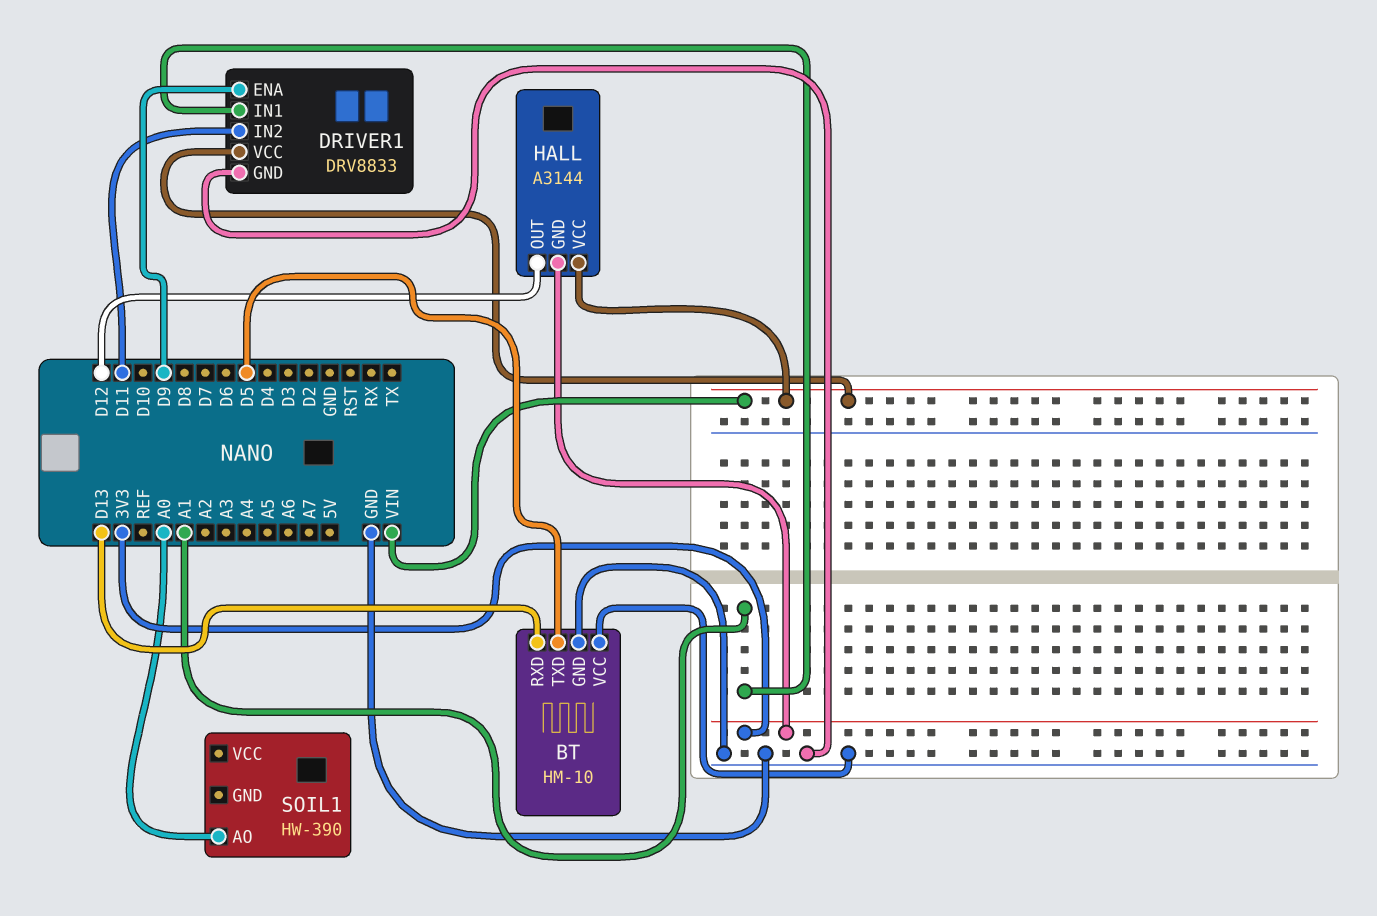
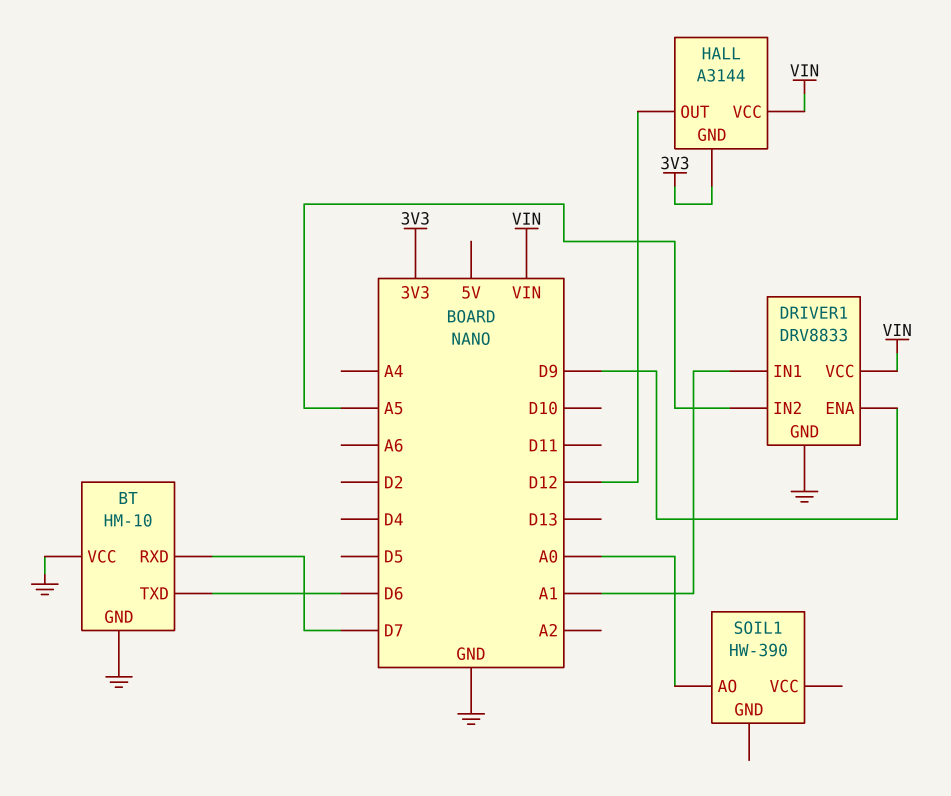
BT pin RXD: D13 -> D7
BT pin TXD: D5 -> D6
DRIVER1 pin IN2: D11 -> A5

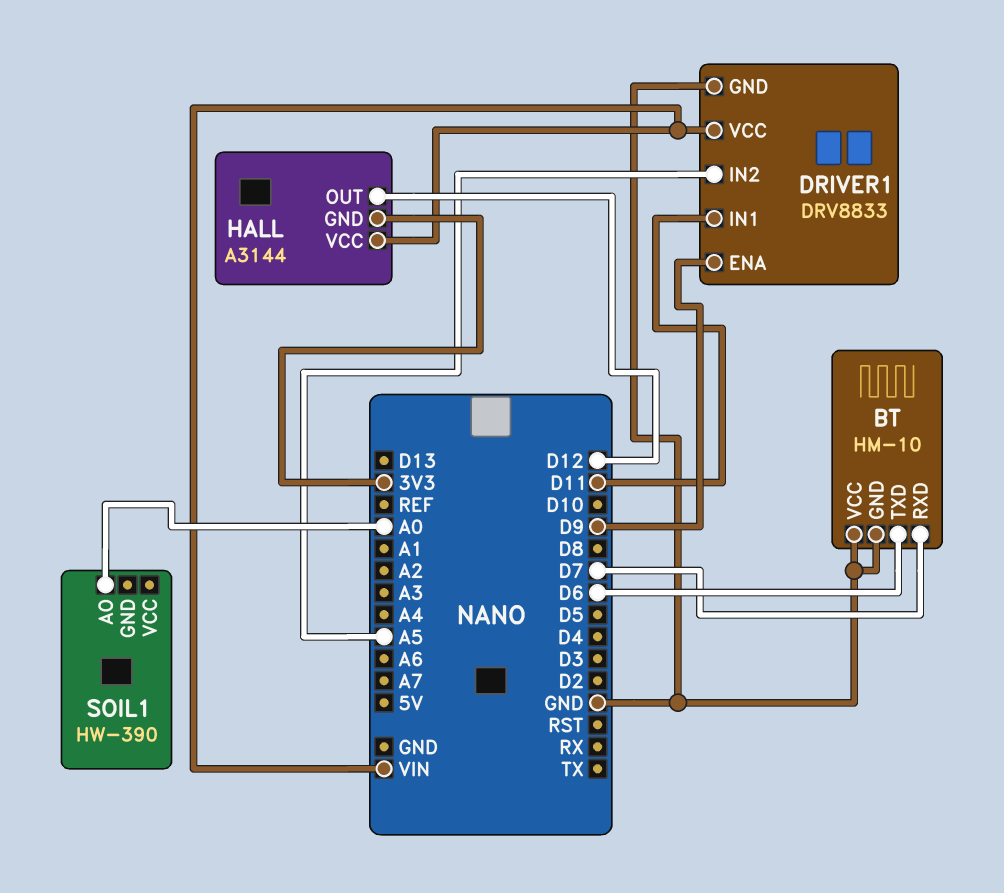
DRIVER1 pin IN1: A1 -> D11

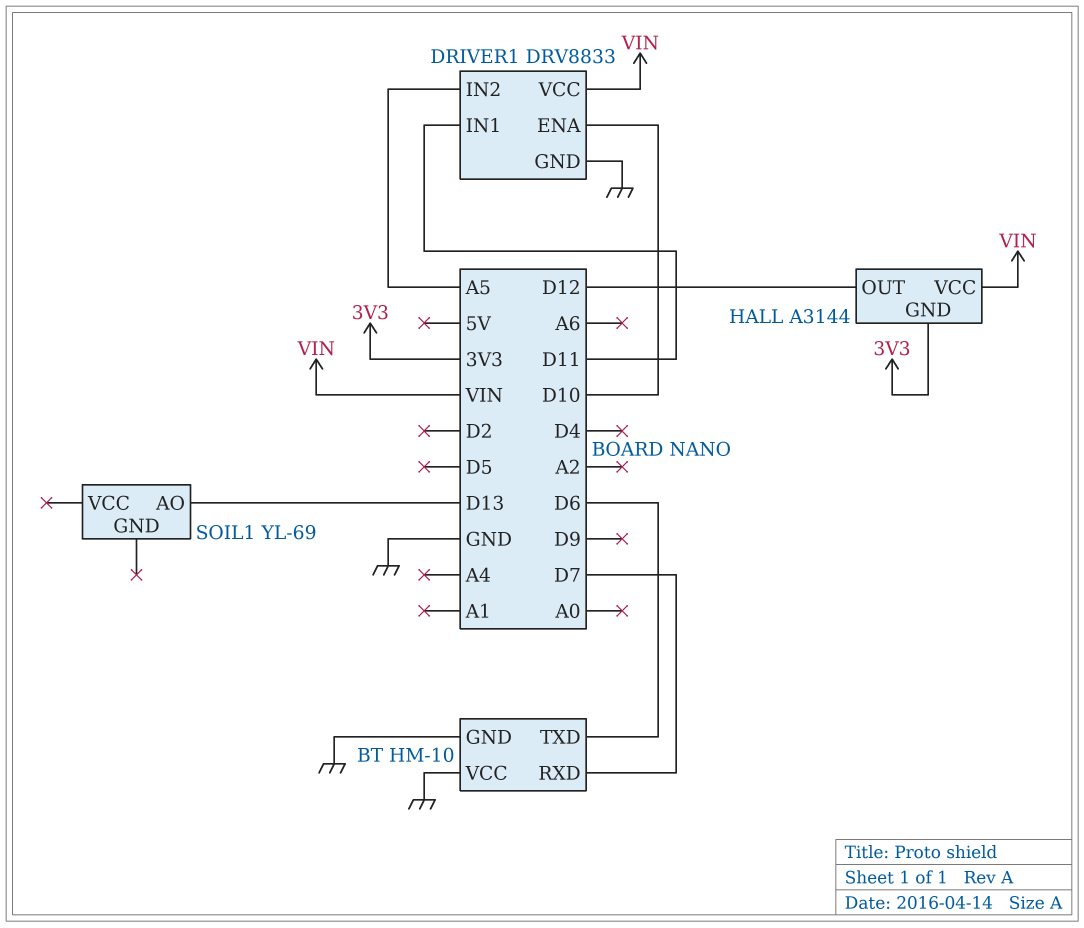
DRIVER1 pin ENA: D9 -> D10
SOIL1: HW-390 -> YL-69
SOIL1 pin AO: A0 -> D13

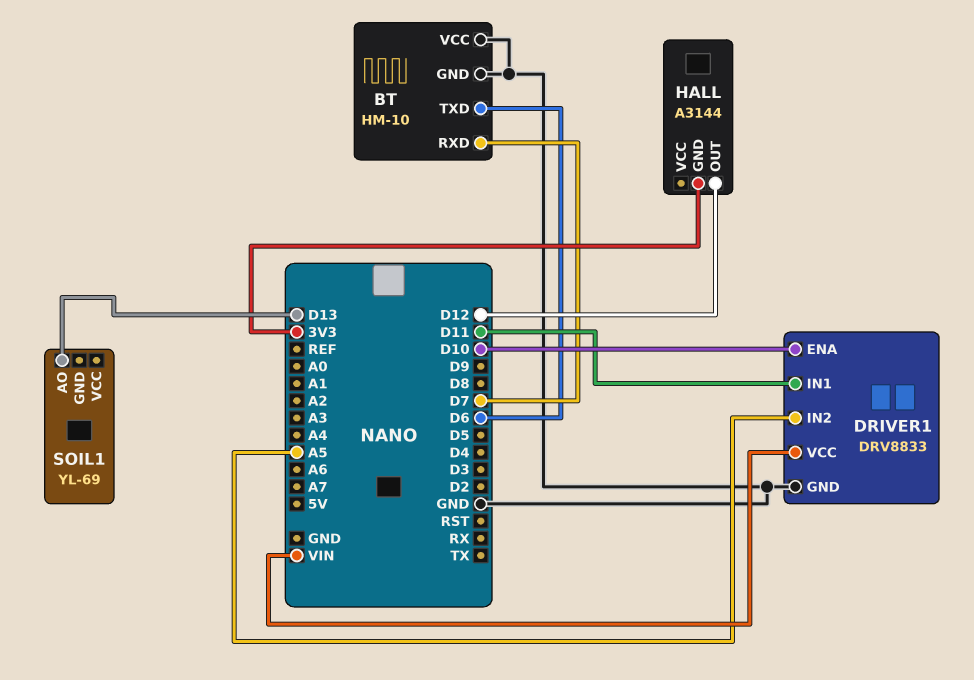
HALL pin VCC: VIN -> none

